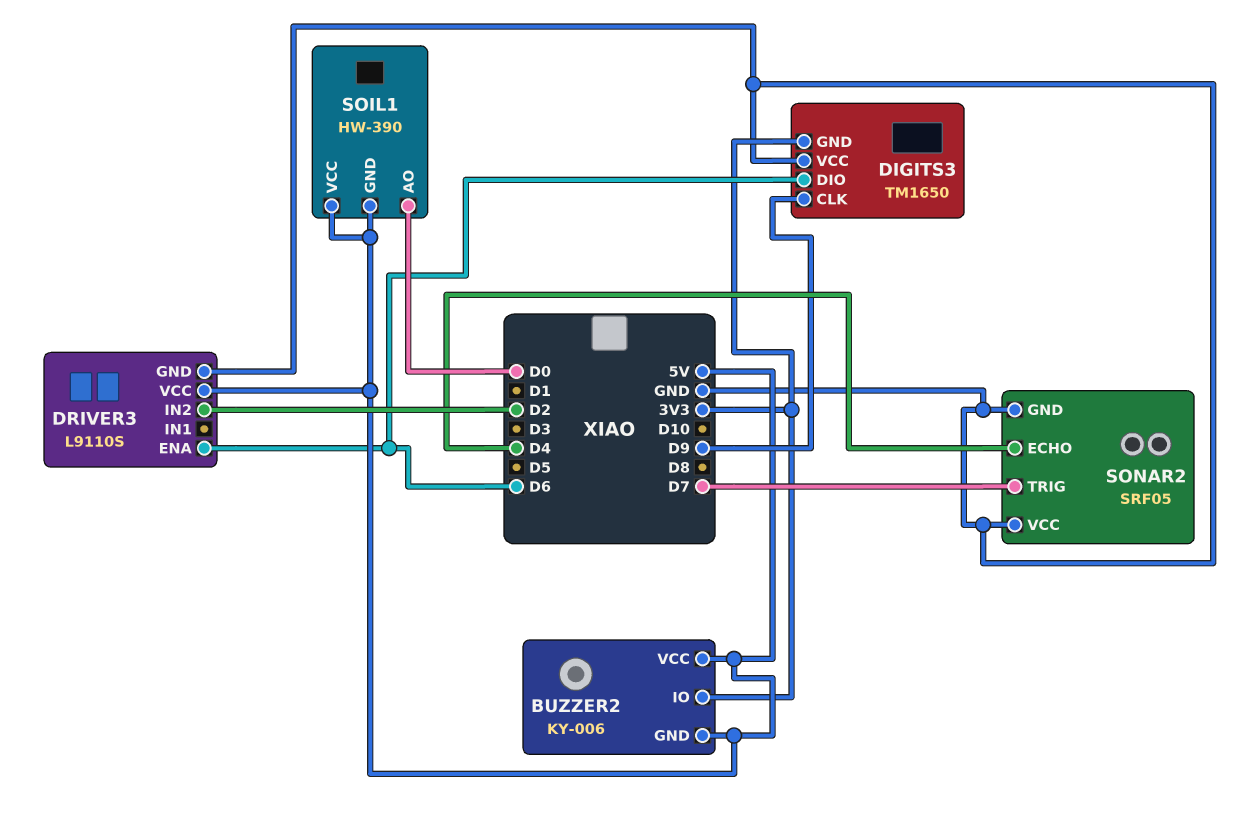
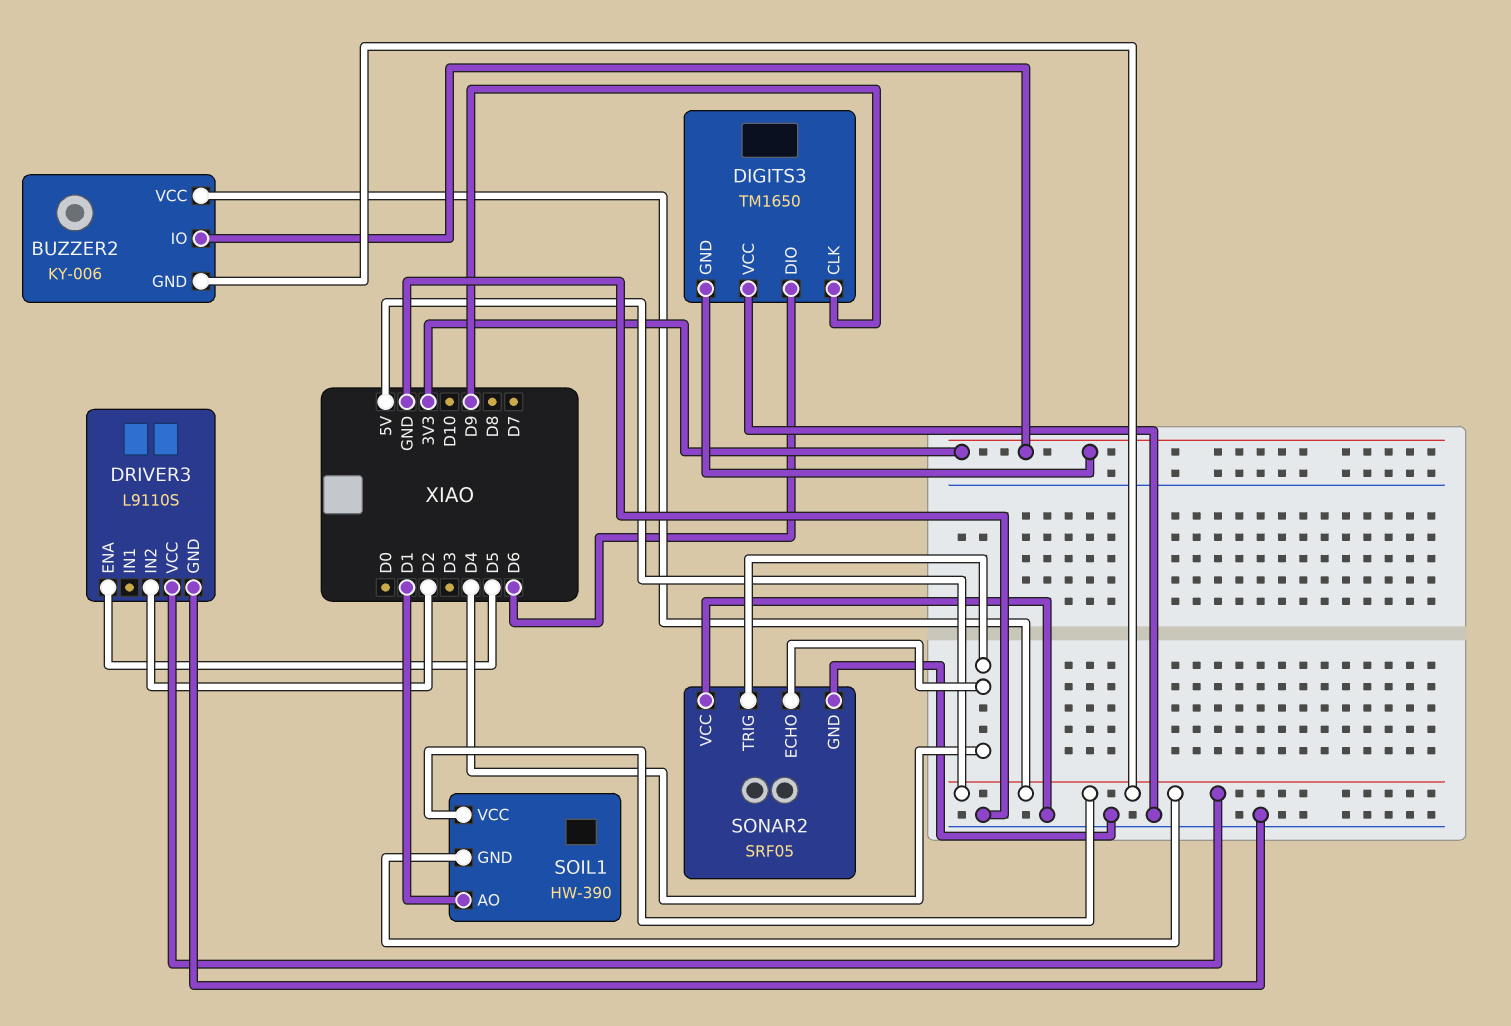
DRIVER3 pin ENA: D6 -> D5
SOIL1 pin AO: D0 -> D1
SONAR2 pin TRIG: D7 -> D4

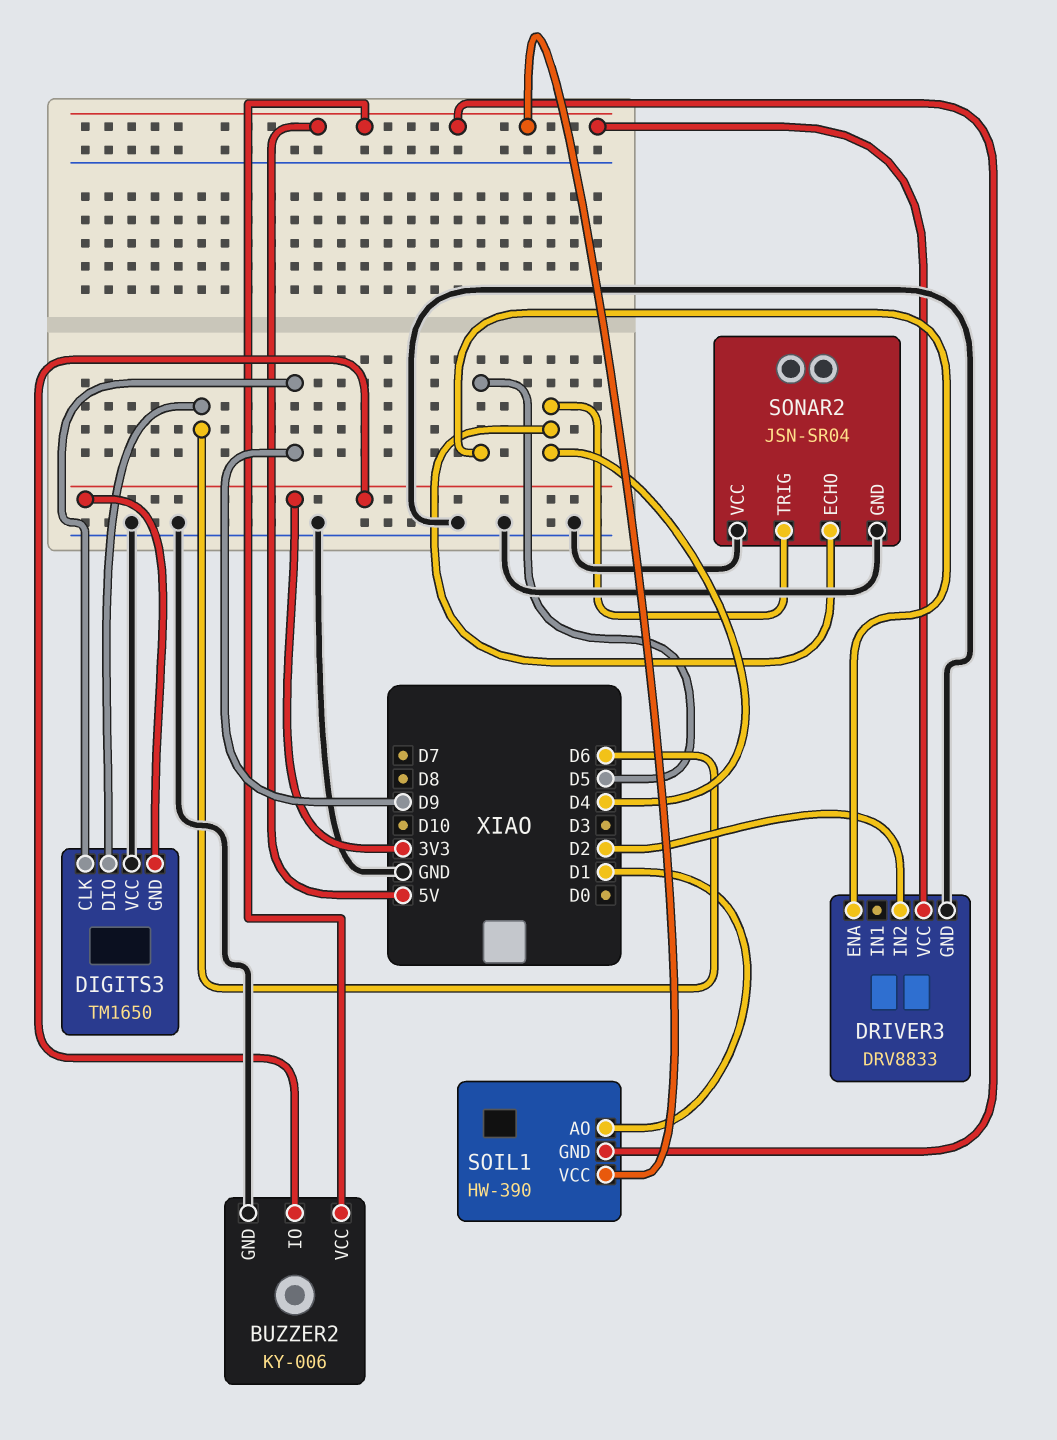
BUZZER2 pin GND: 5V -> GND
DRIVER3: L9110S -> DRV8833
SONAR2: SRF05 -> JSN-SR04

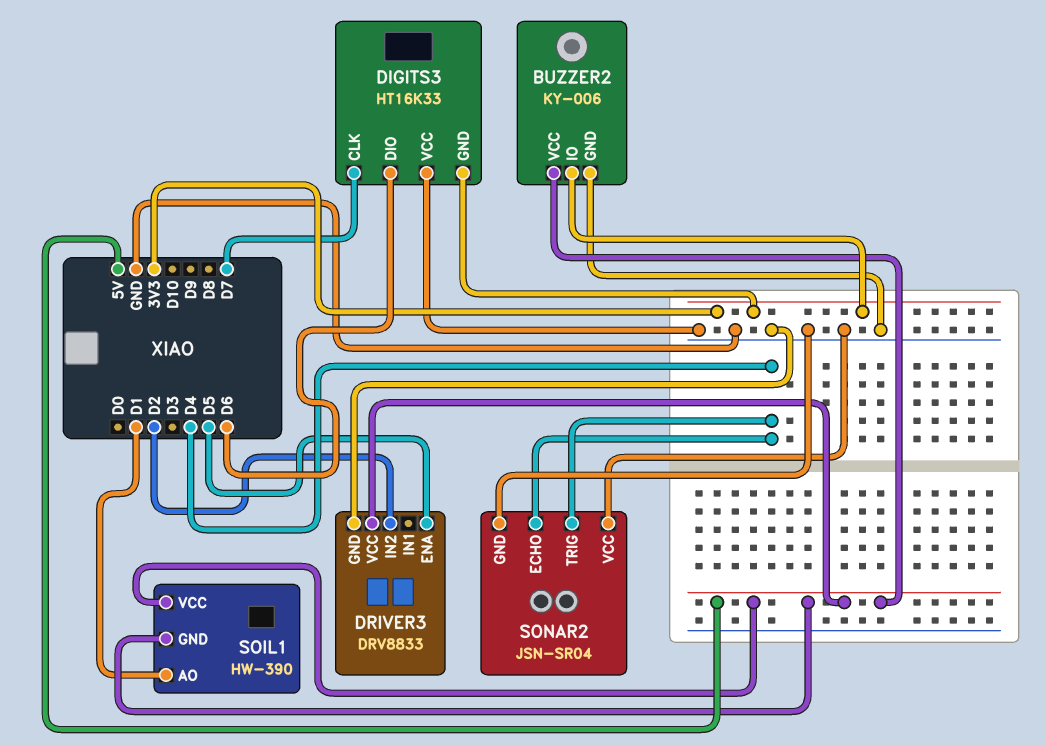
DIGITS3: TM1650 -> HT16K33
DIGITS3 pin CLK: D9 -> D7

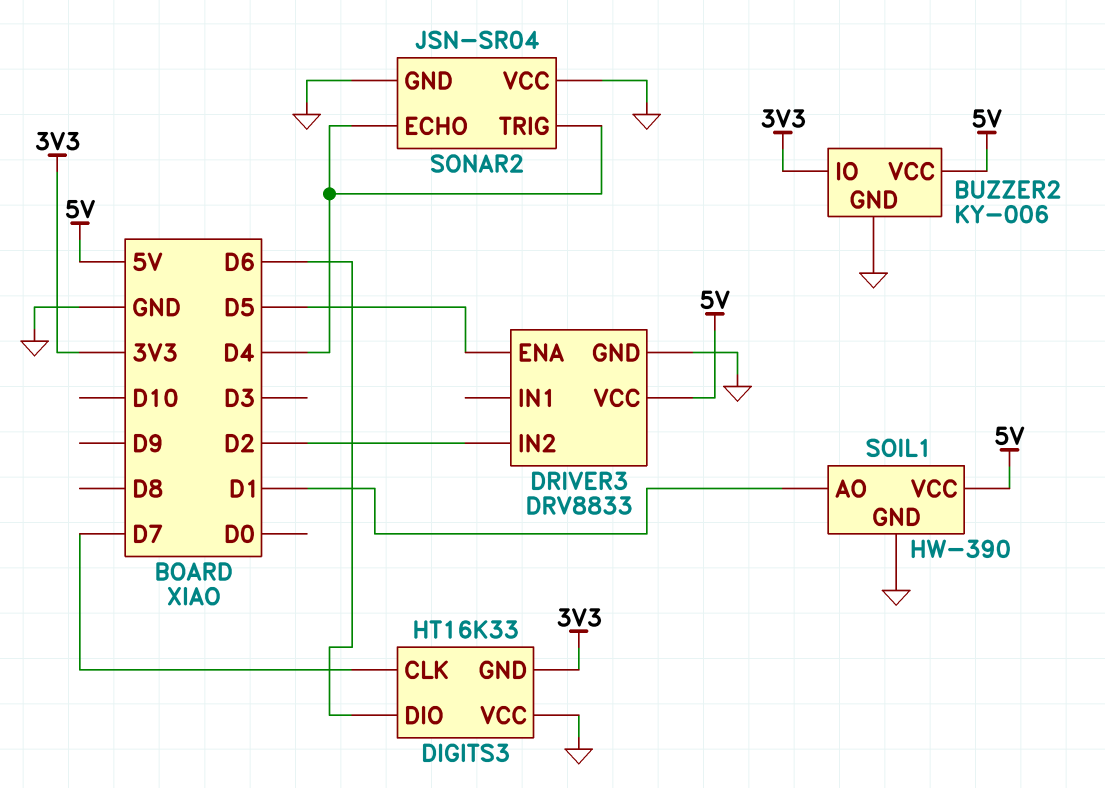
SOIL1 pin GND: 5V -> GND

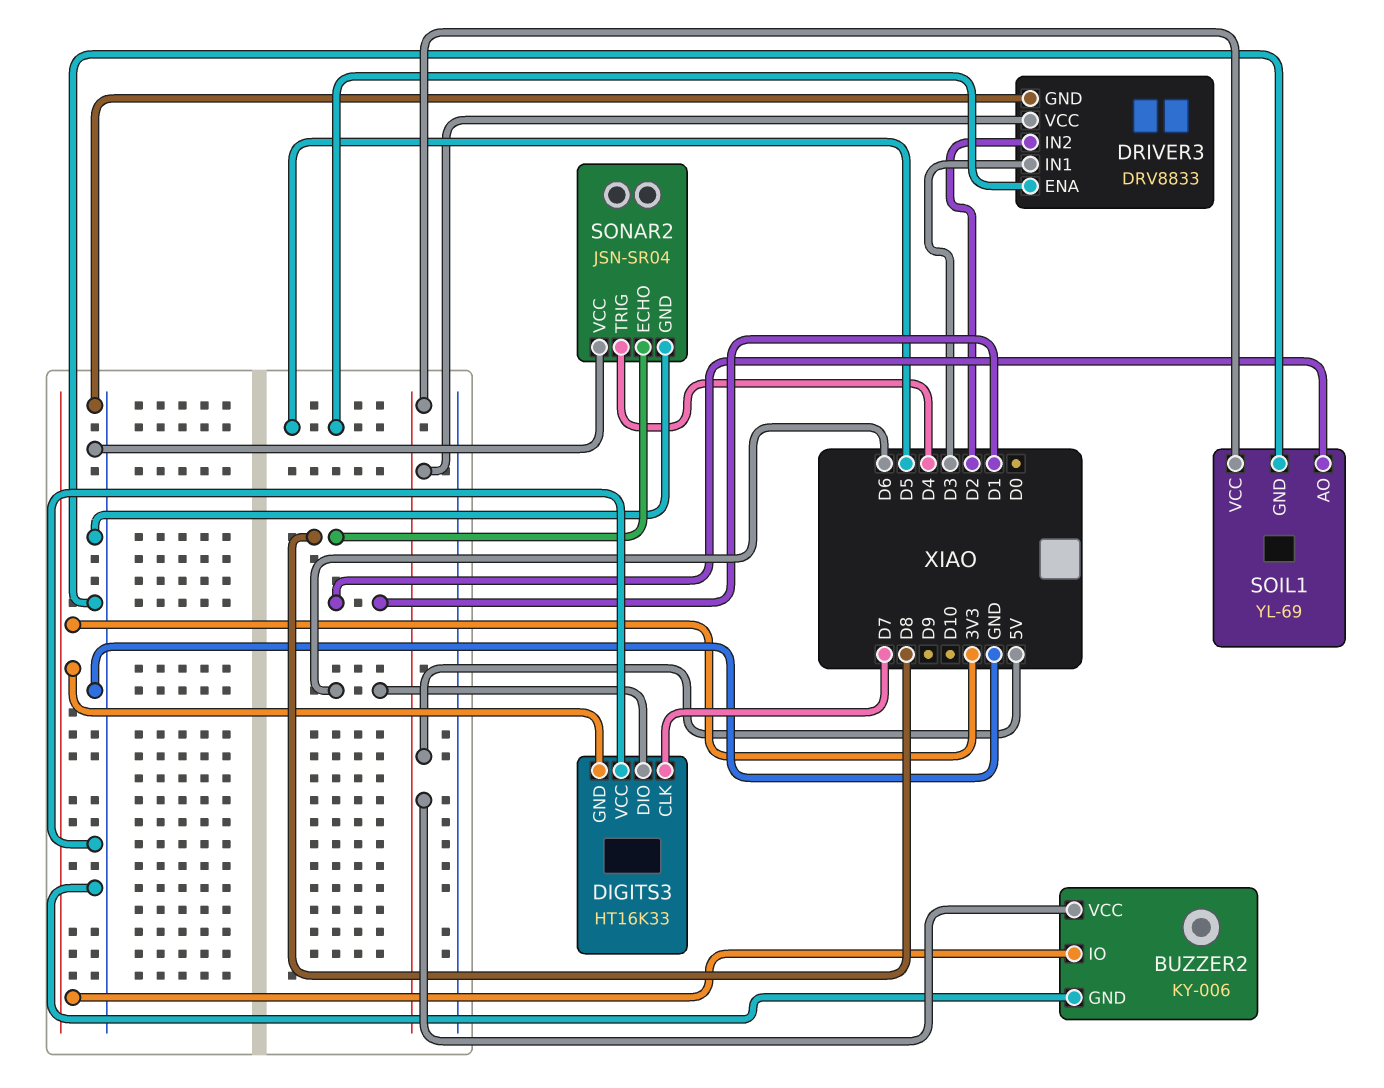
DRIVER3 pin IN1: none -> D3
SOIL1: HW-390 -> YL-69
SONAR2 pin ECHO: D4 -> D8

